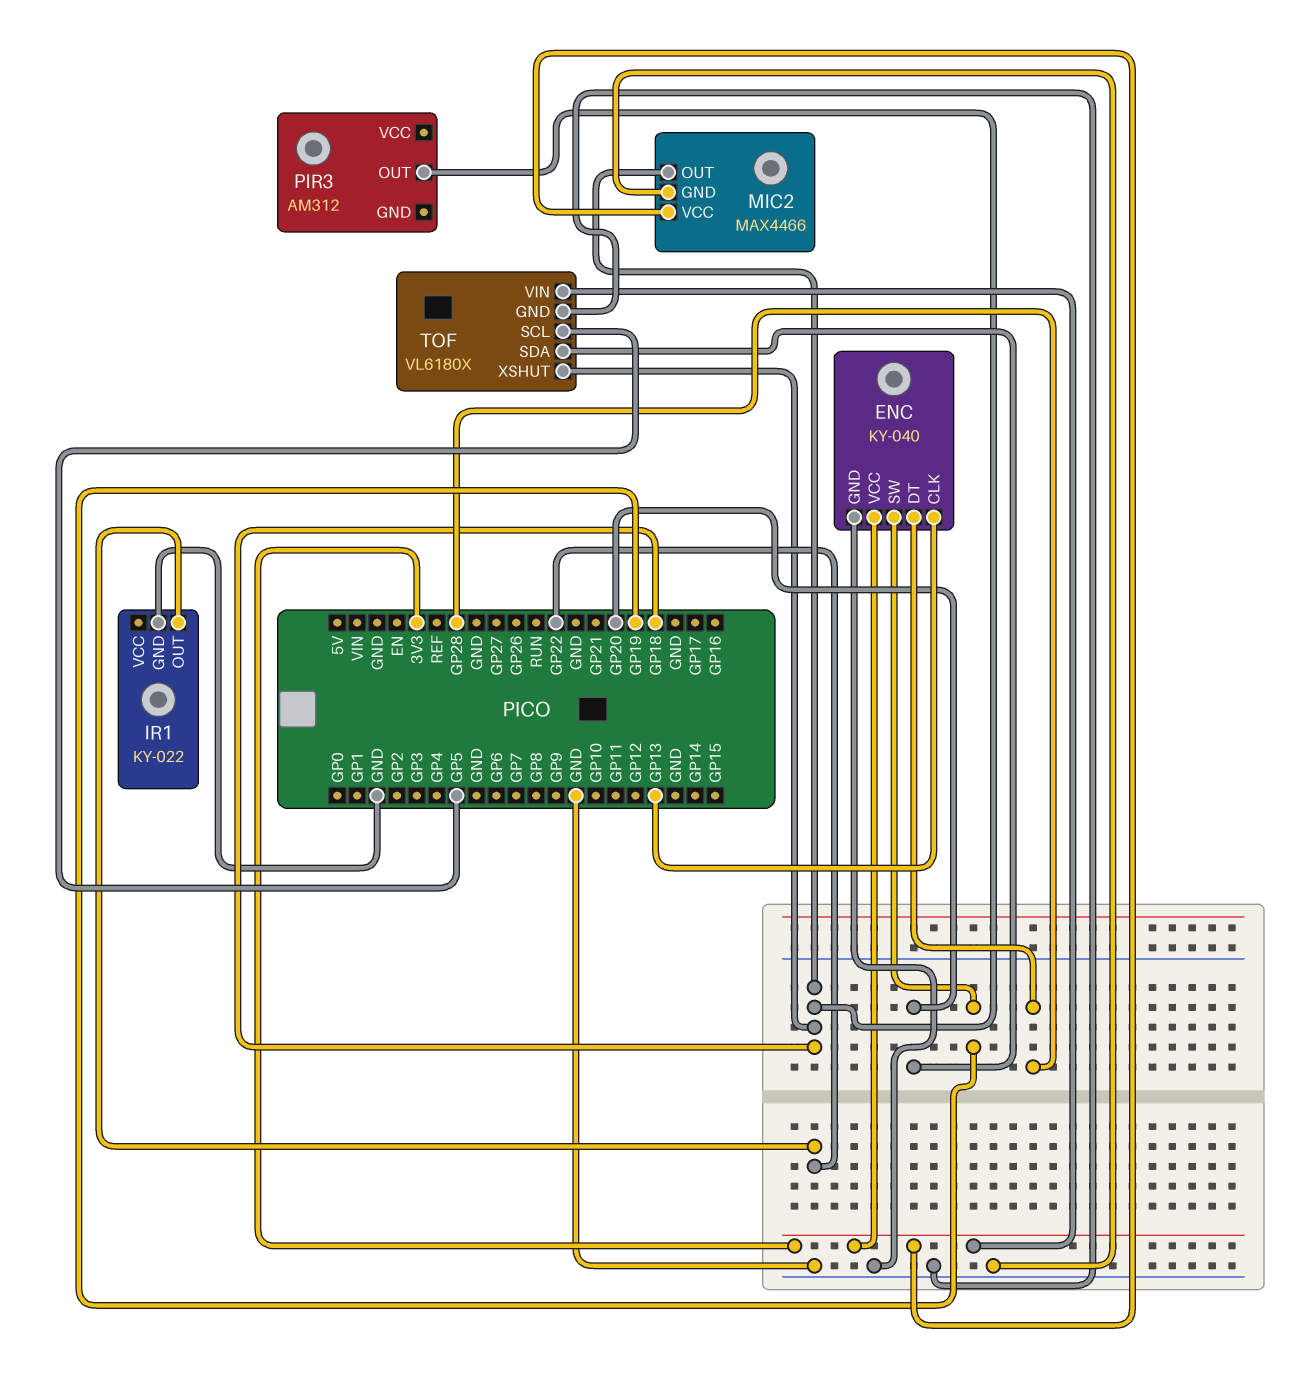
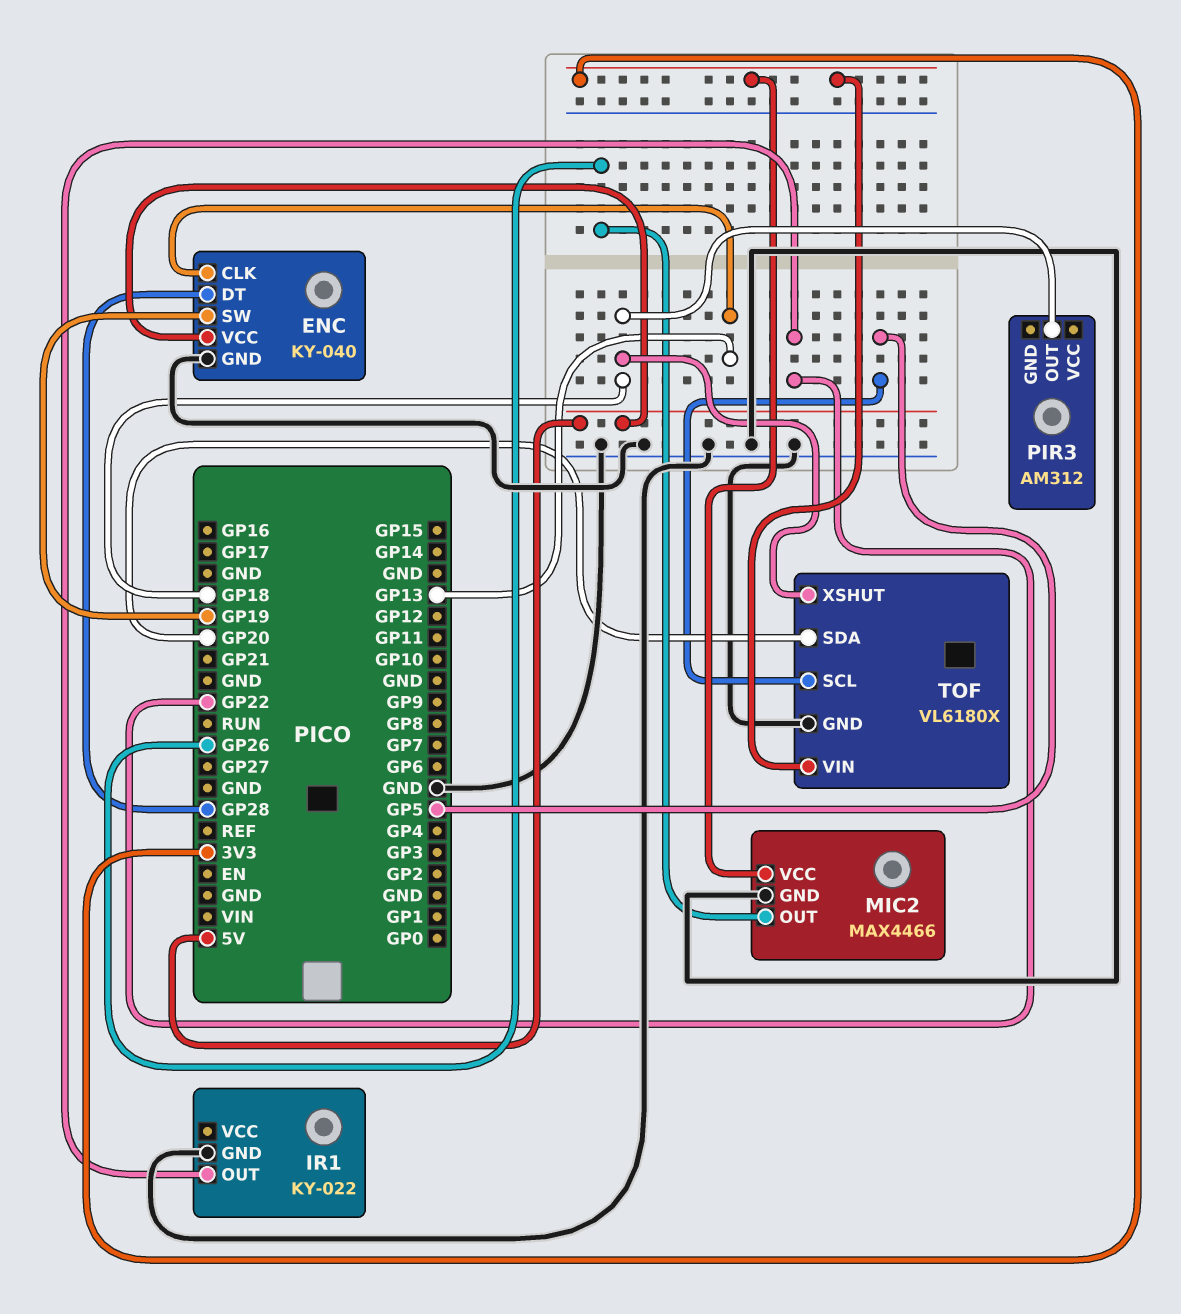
ENC pin VCC: 3V3 -> 5V
MIC2 pin OUT: GP18 -> GP26

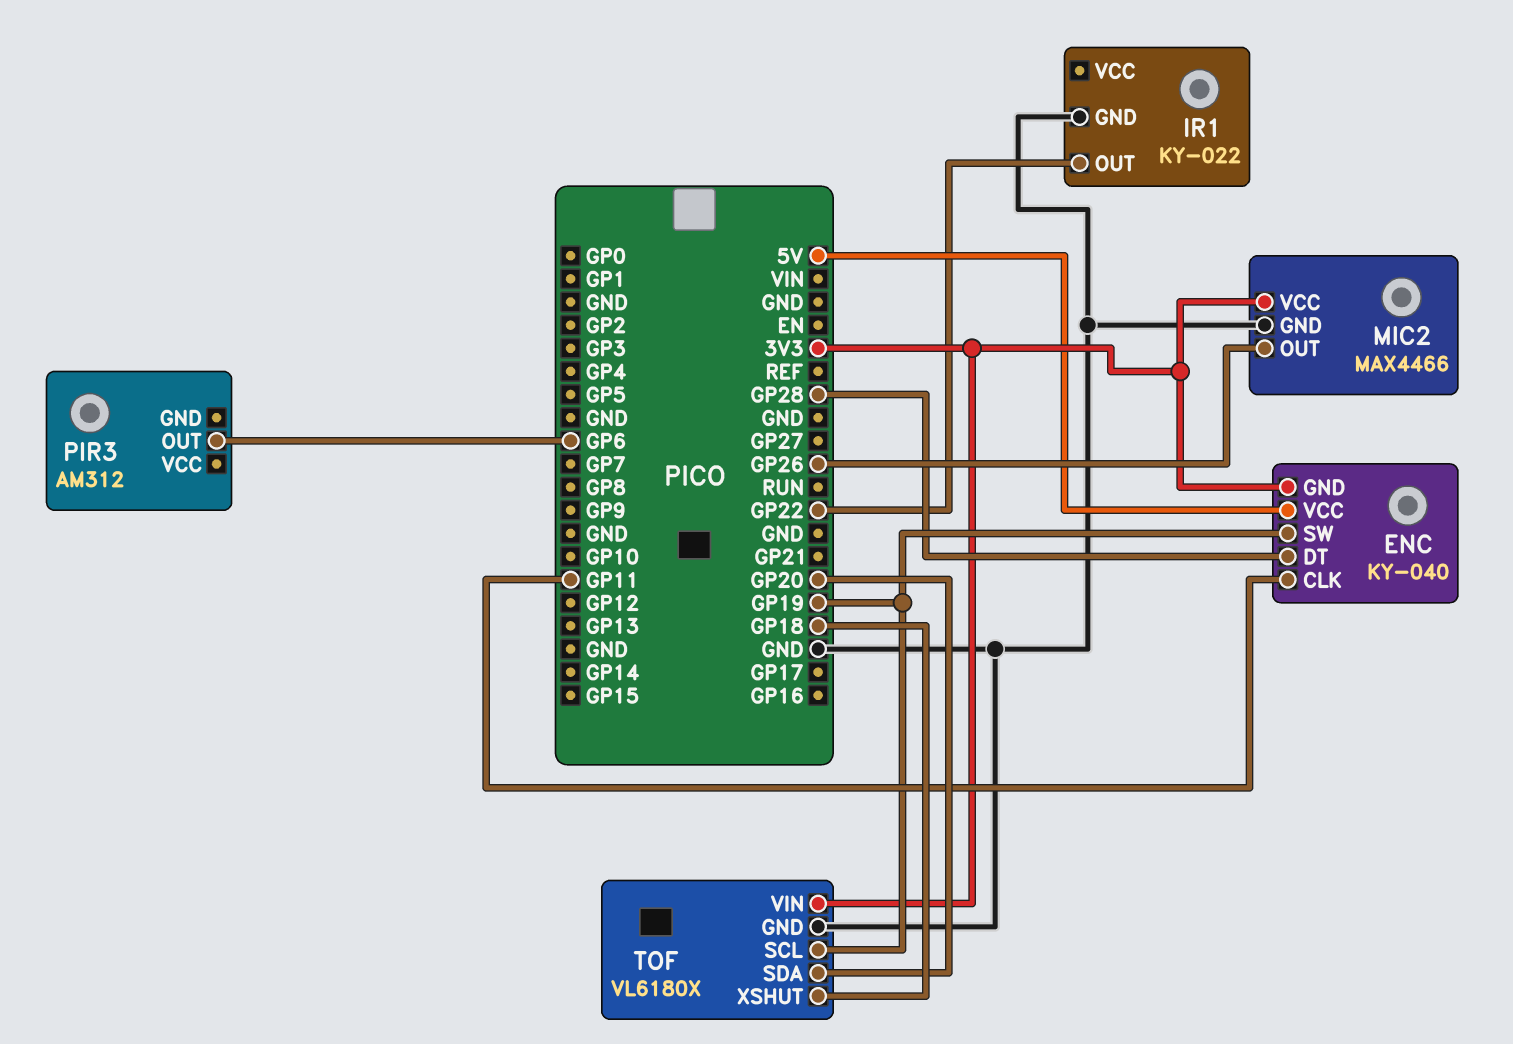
ENC pin CLK: GP13 -> GP11
ENC pin GND: GND -> 3V3
PIR3 pin OUT: GP18 -> GP6
TOF pin SCL: GP5 -> GP19

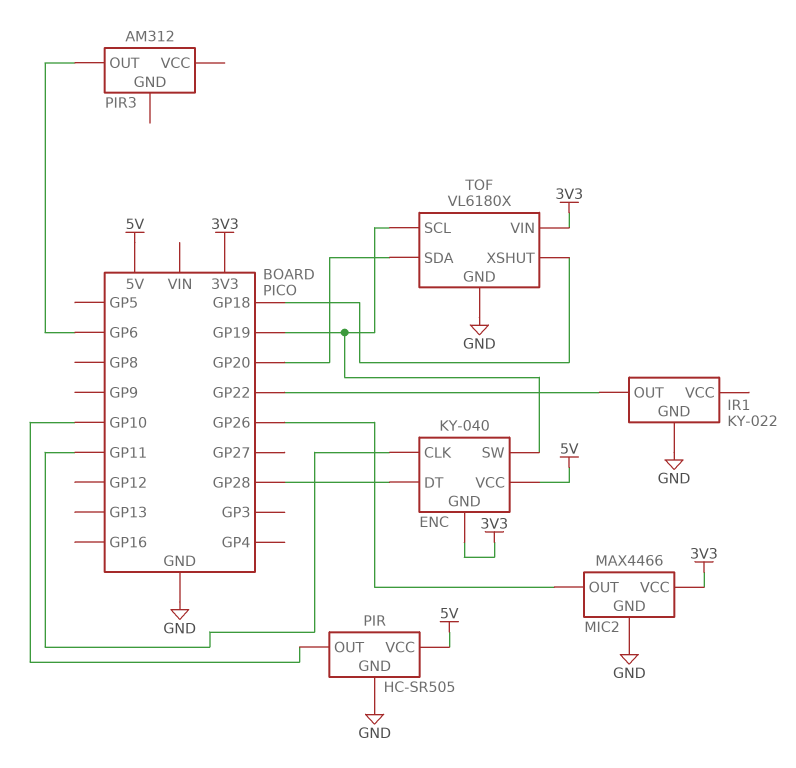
PIR: none -> HC-SR505
PIR pin GND: none -> GND
PIR pin OUT: none -> GP10
PIR pin VCC: none -> 5V

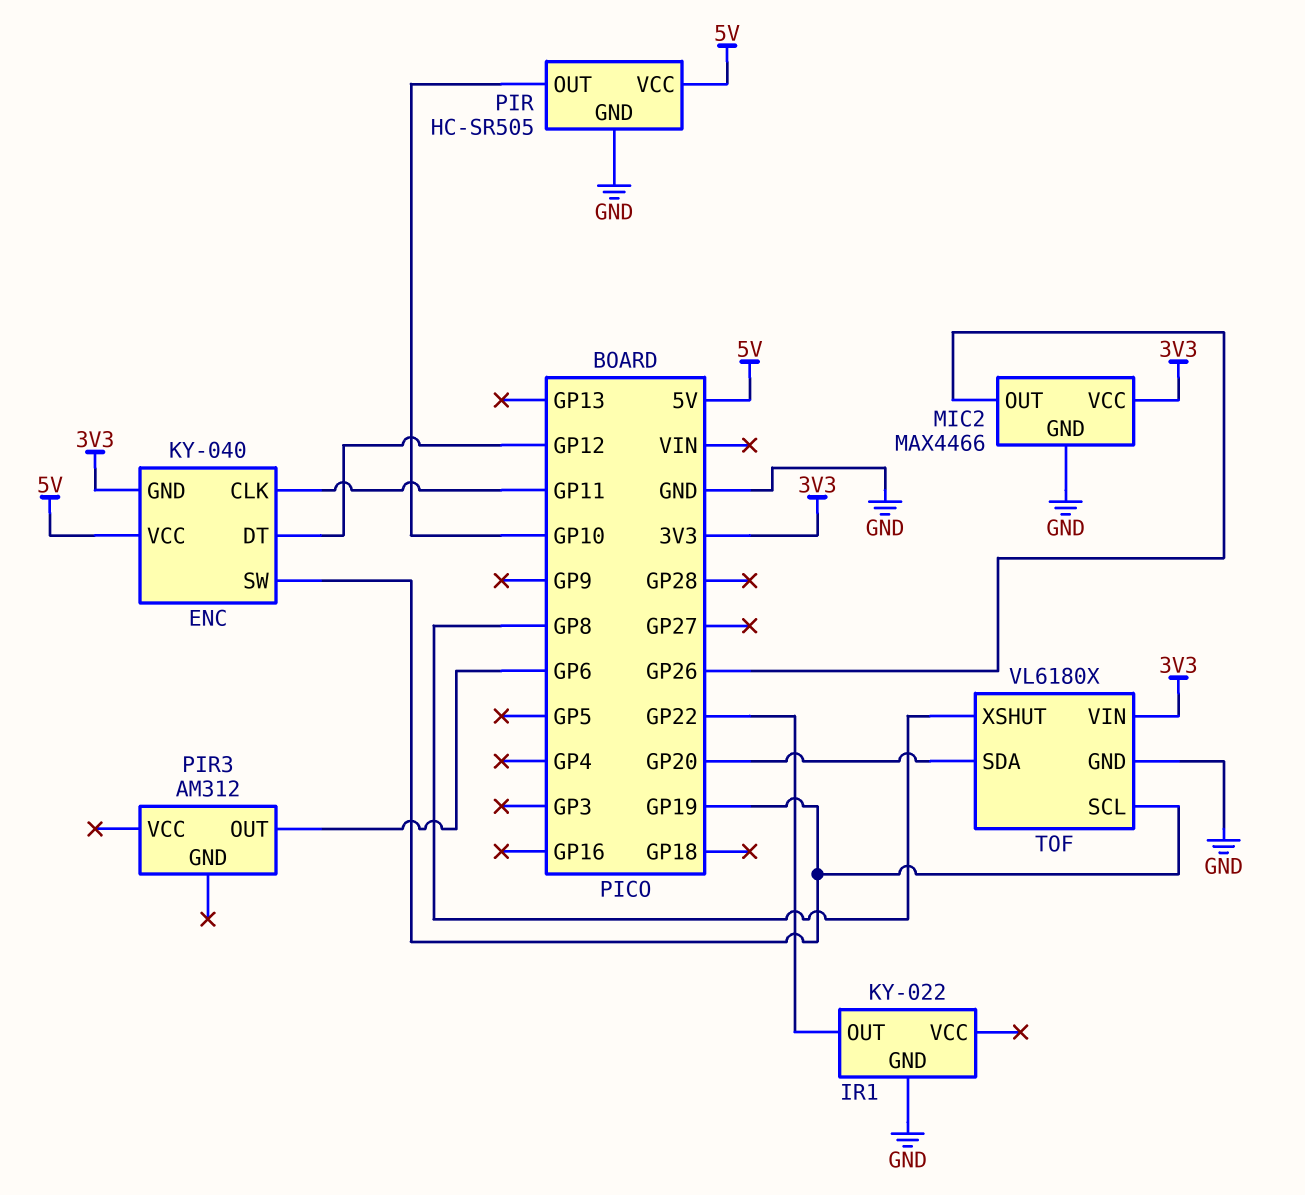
ENC pin DT: GP28 -> GP12
TOF pin XSHUT: GP18 -> GP8

